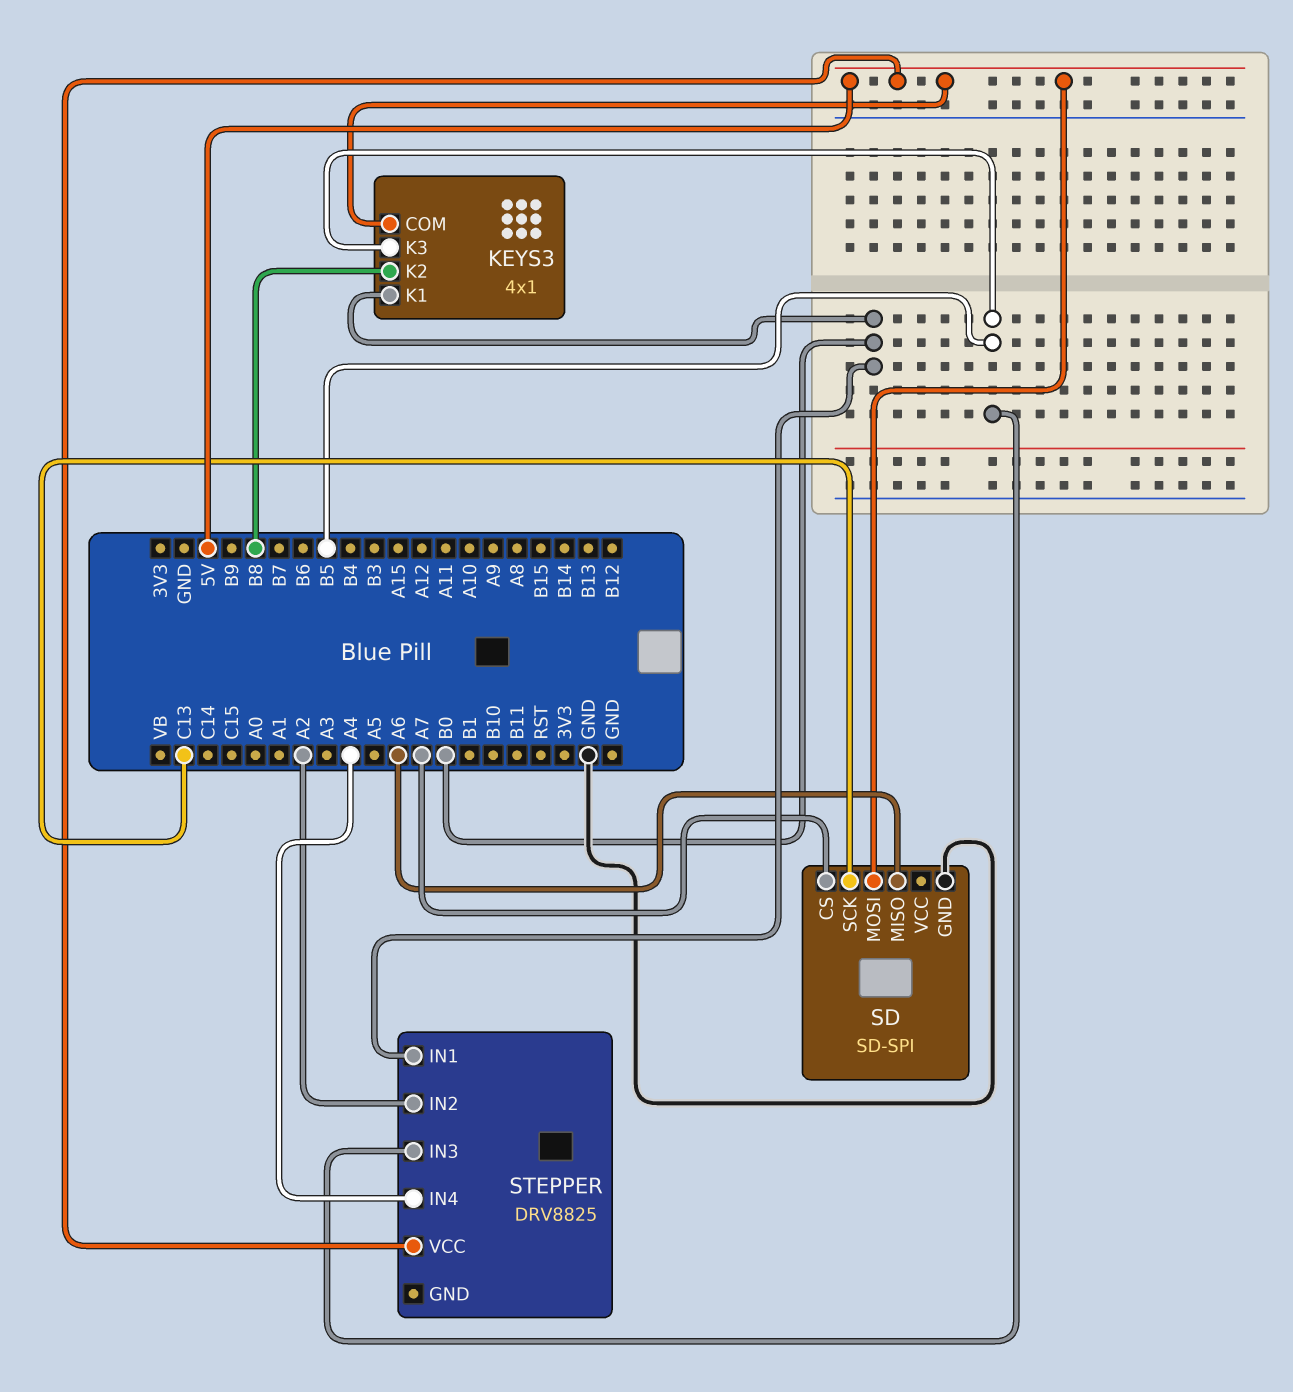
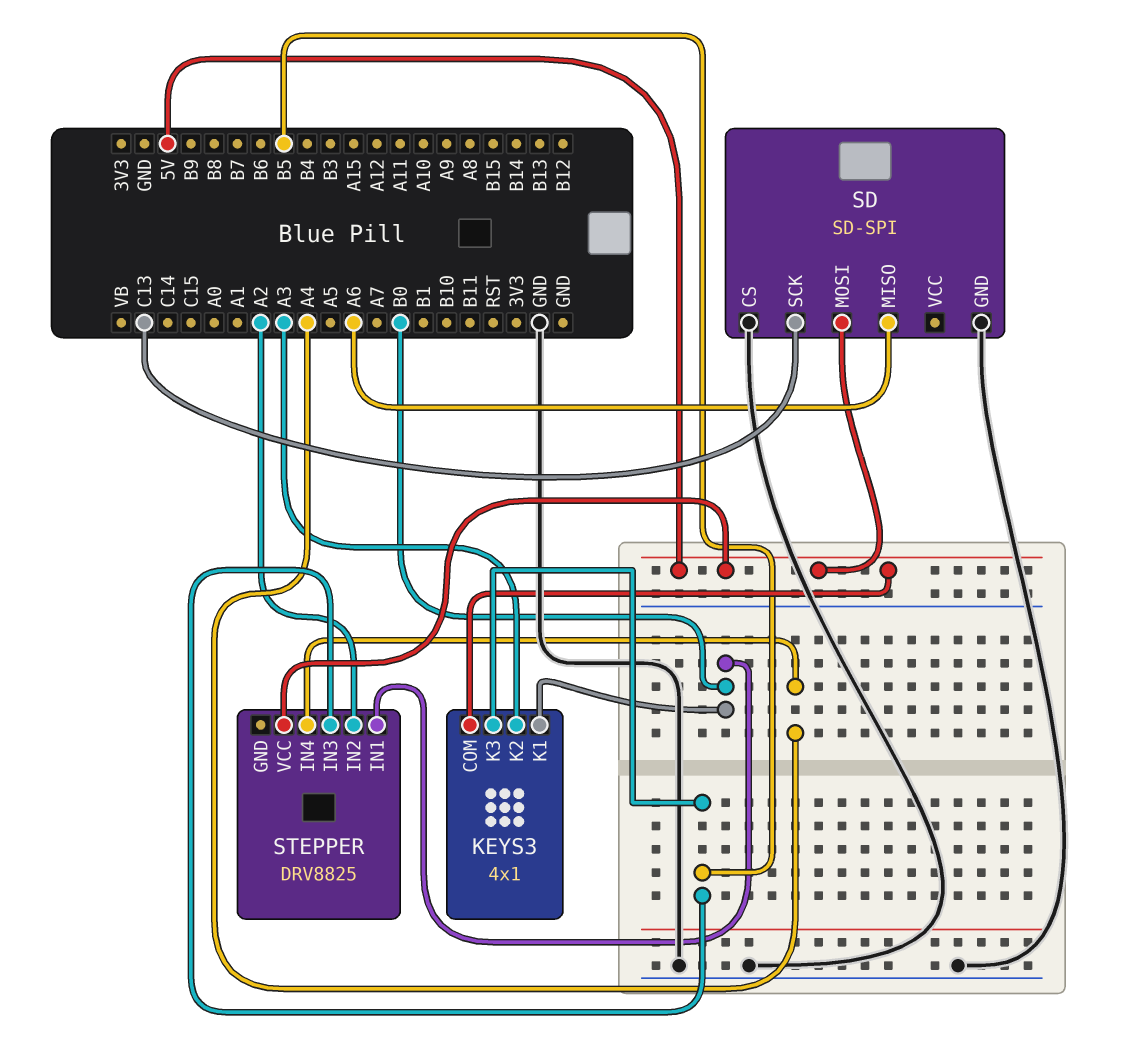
KEYS3 pin K2: B8 -> A3
SD pin CS: A7 -> GND

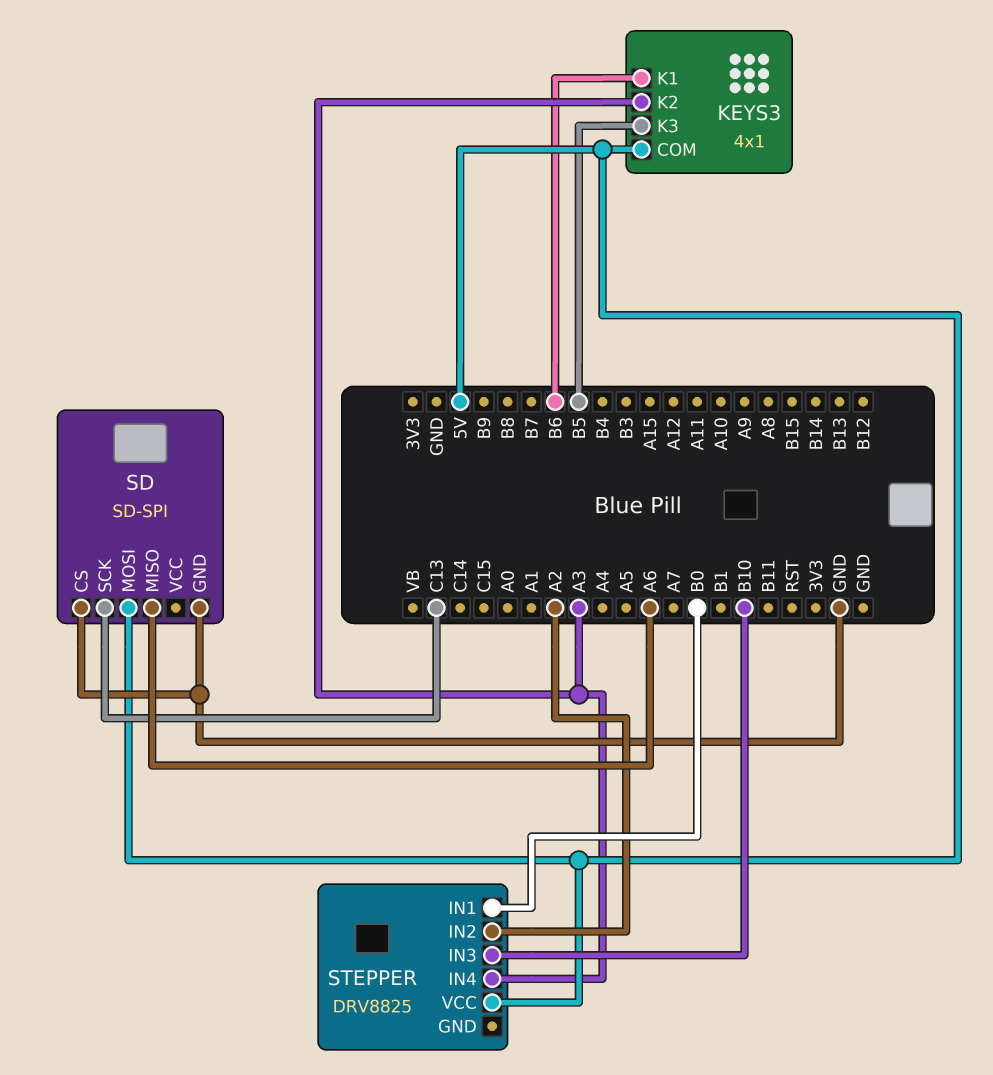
KEYS3 pin K1: B0 -> B6
STEPPER pin IN3: B5 -> B10
STEPPER pin IN4: A4 -> A3

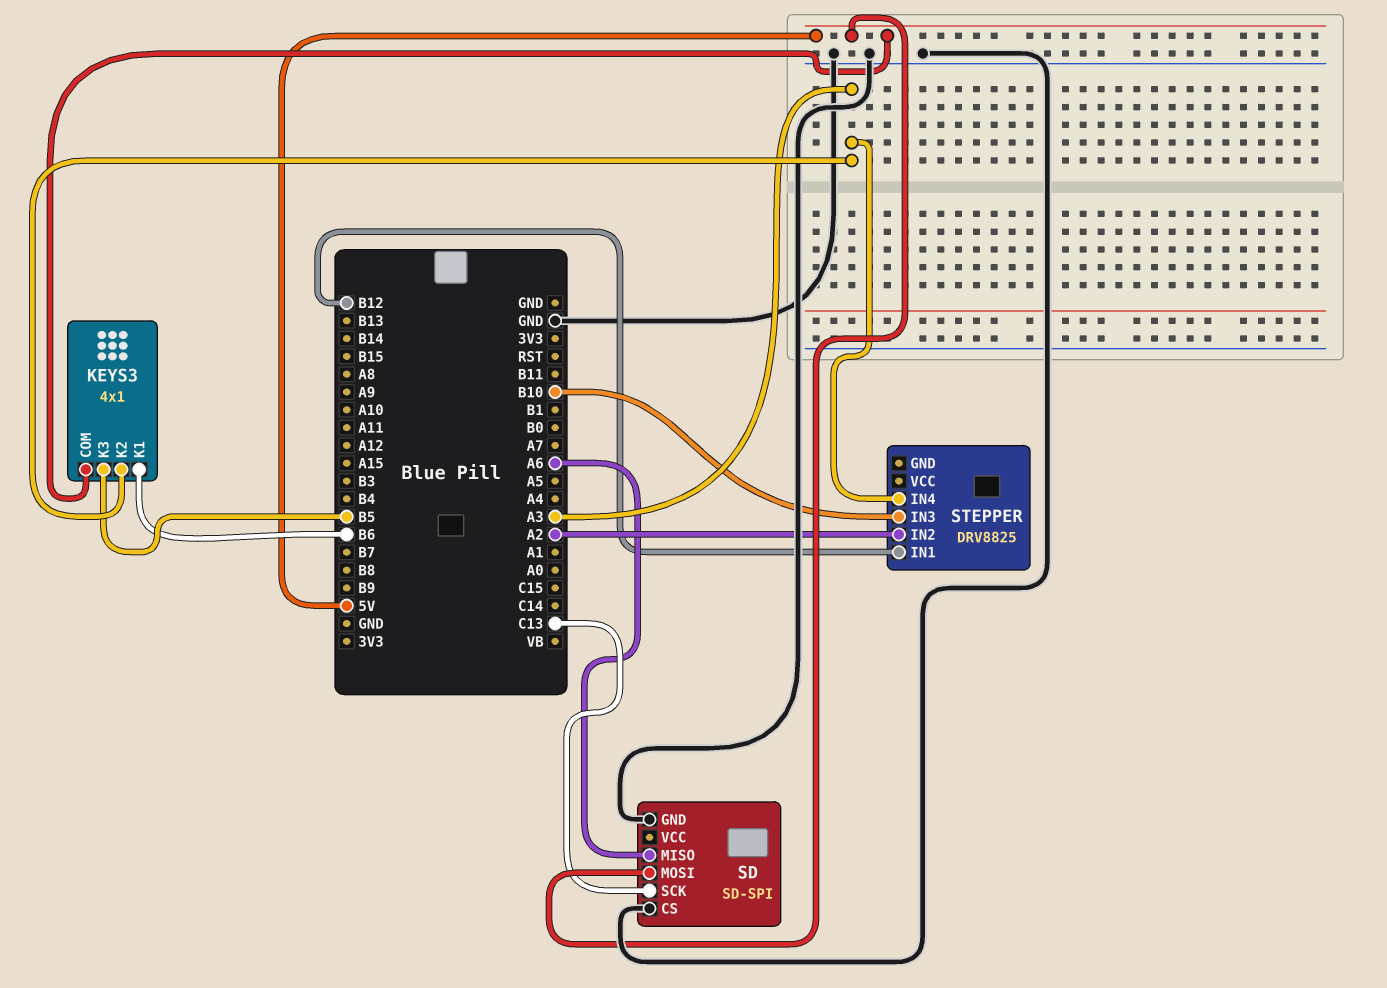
STEPPER pin IN1: B0 -> B12
STEPPER pin VCC: 5V -> none

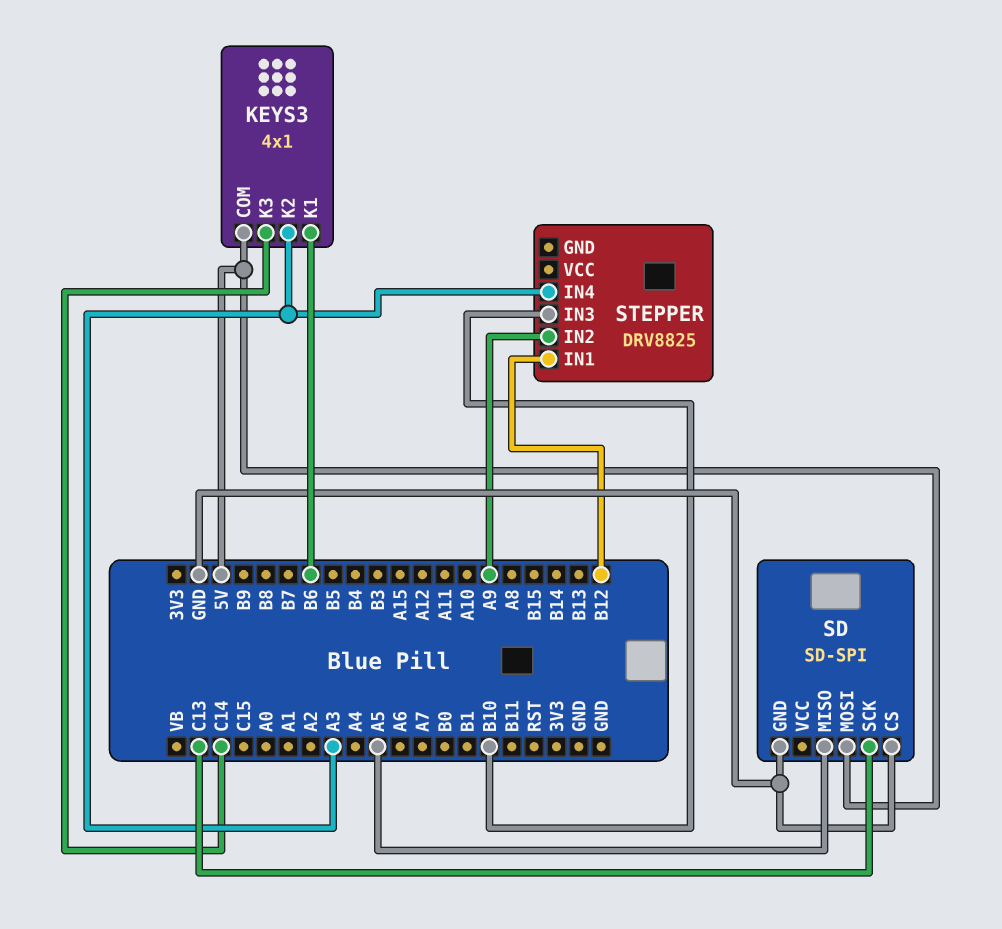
KEYS3 pin K3: B5 -> C14
SD pin MISO: A6 -> A5
STEPPER pin IN2: A2 -> A9

